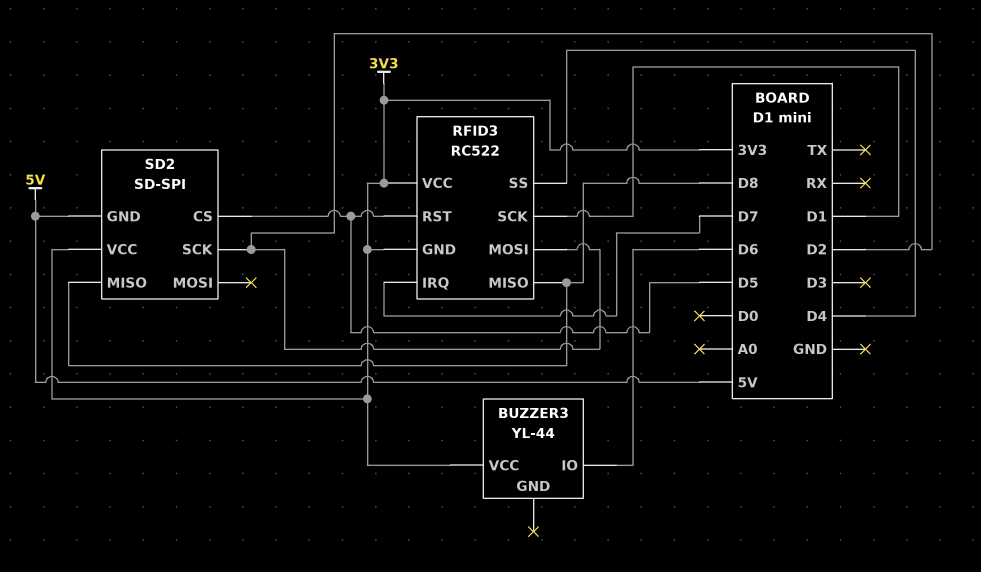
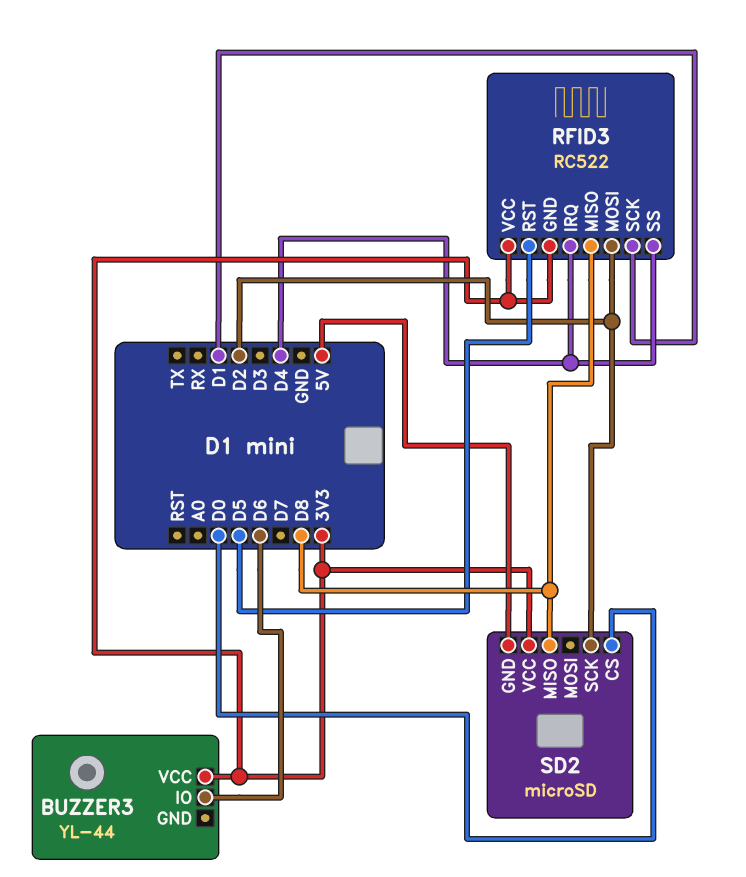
RFID3 pin IRQ: D7 -> D4
SD2: SD-SPI -> microSD
SD2 pin CS: D5 -> D0

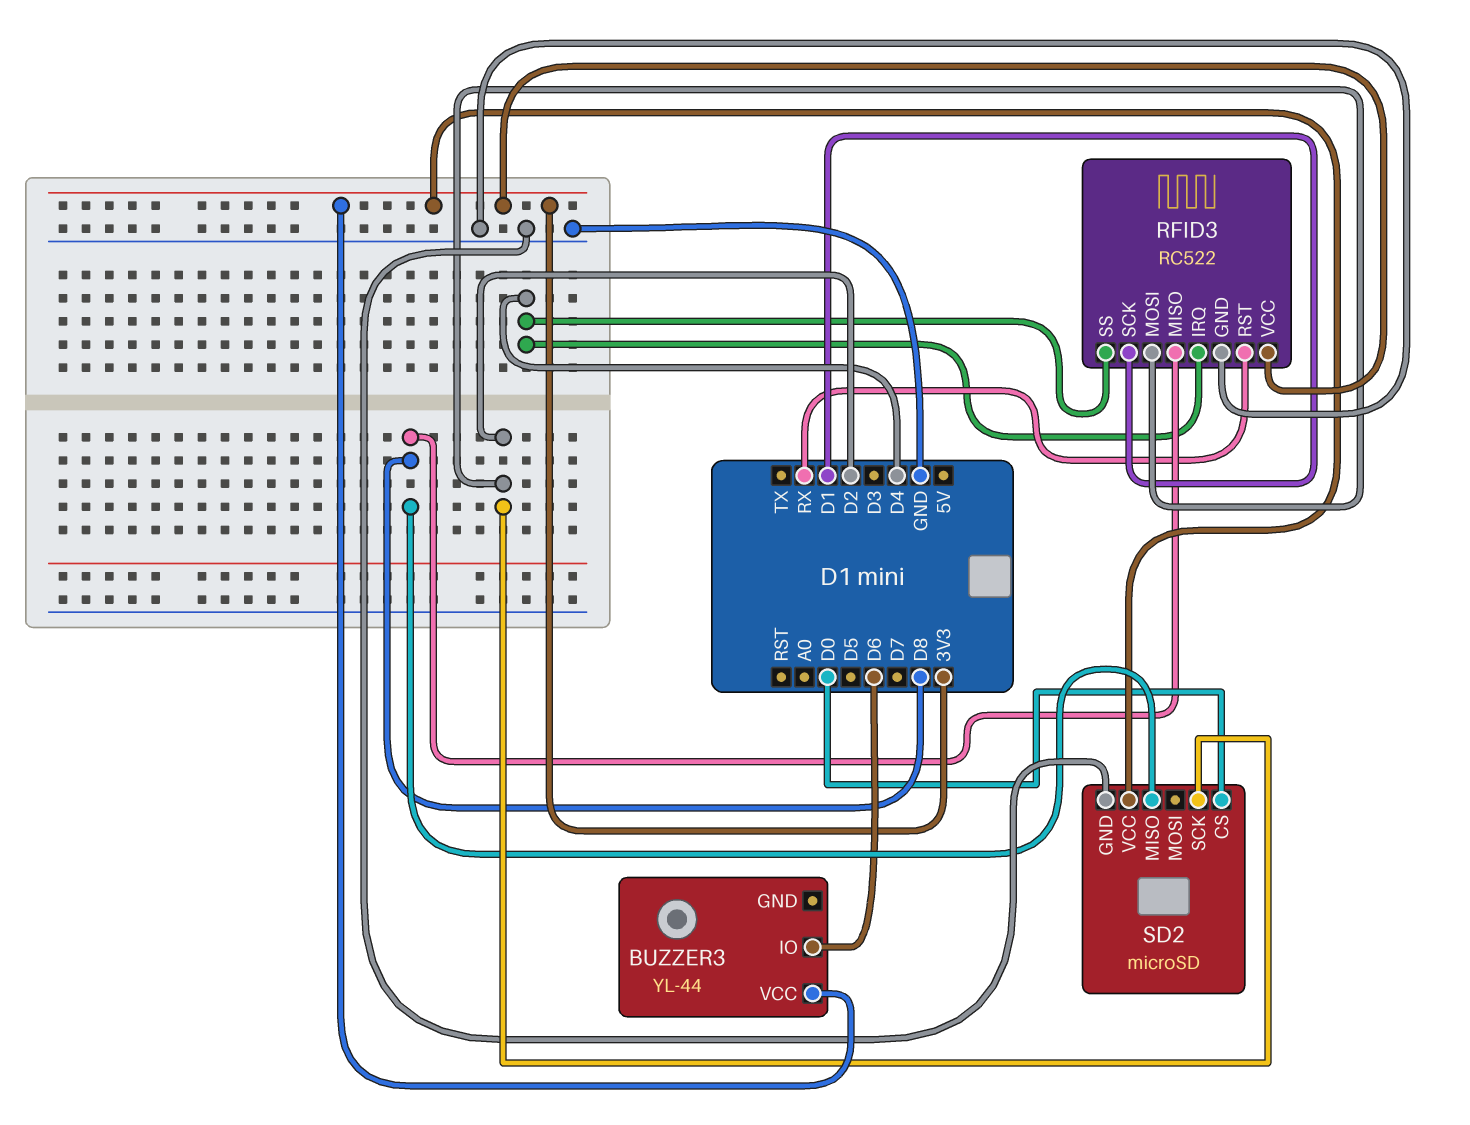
RFID3 pin GND: 3V3 -> GND
RFID3 pin RST: D5 -> RX
SD2 pin GND: 5V -> GND

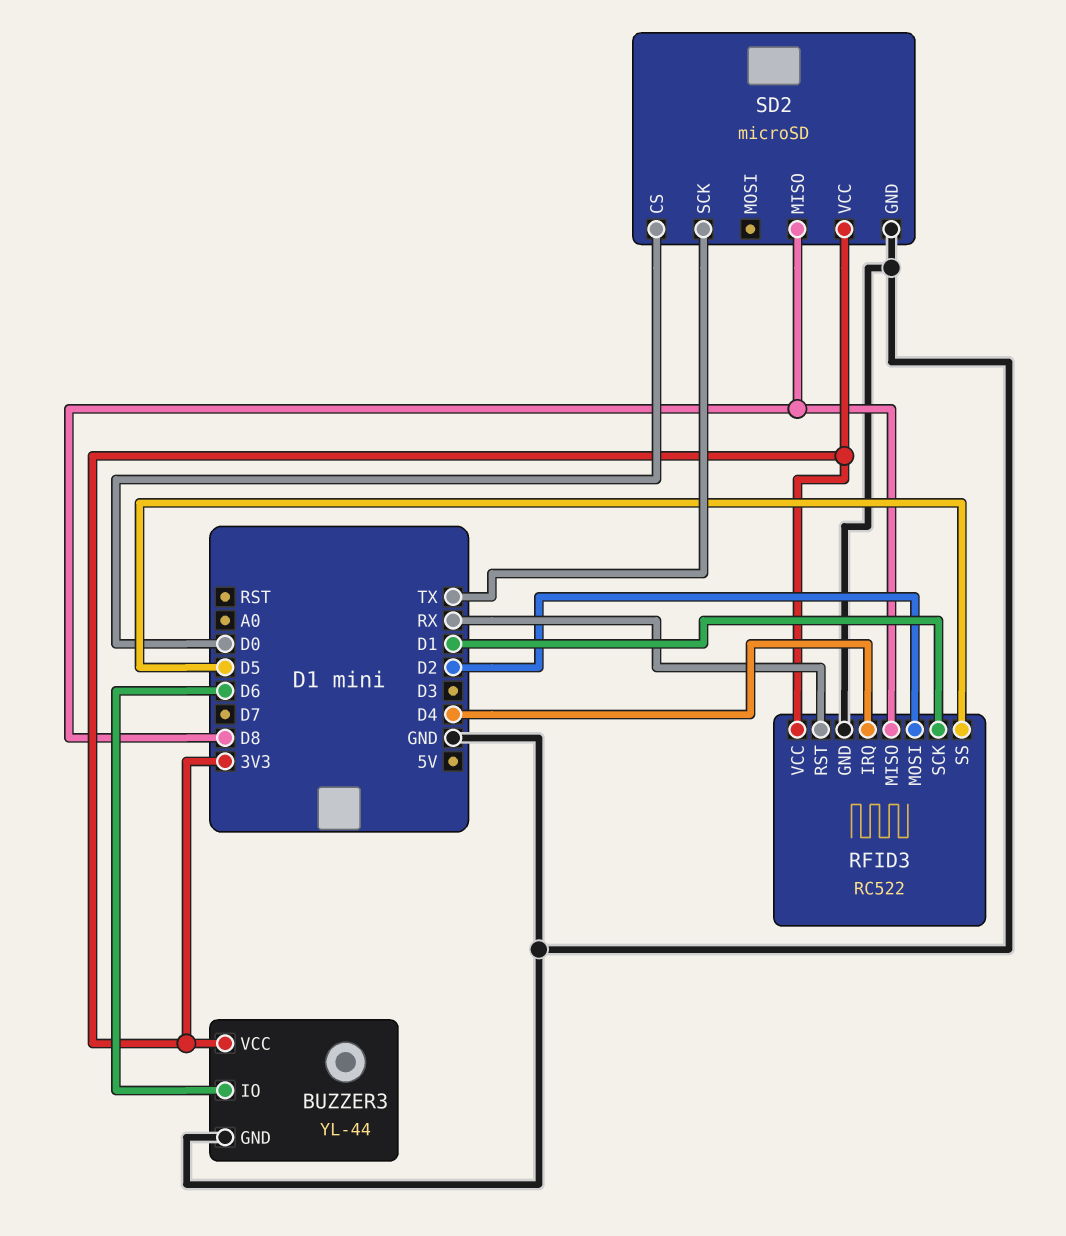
BUZZER3 pin GND: none -> GND
RFID3 pin SS: D4 -> D5
SD2 pin SCK: D2 -> TX

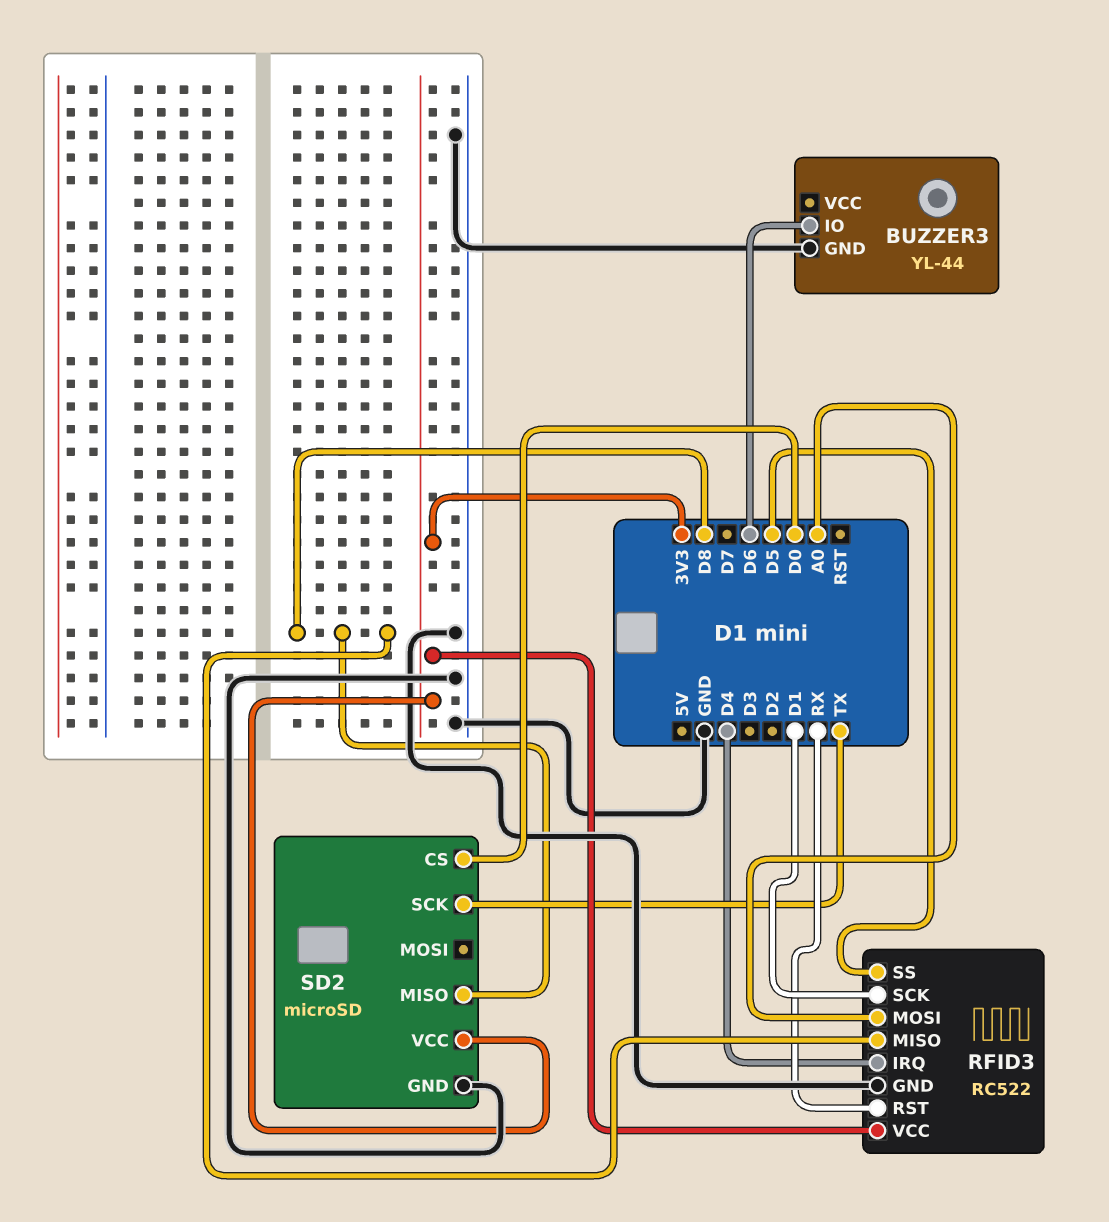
BUZZER3 pin VCC: 3V3 -> none
RFID3 pin MOSI: D2 -> A0

